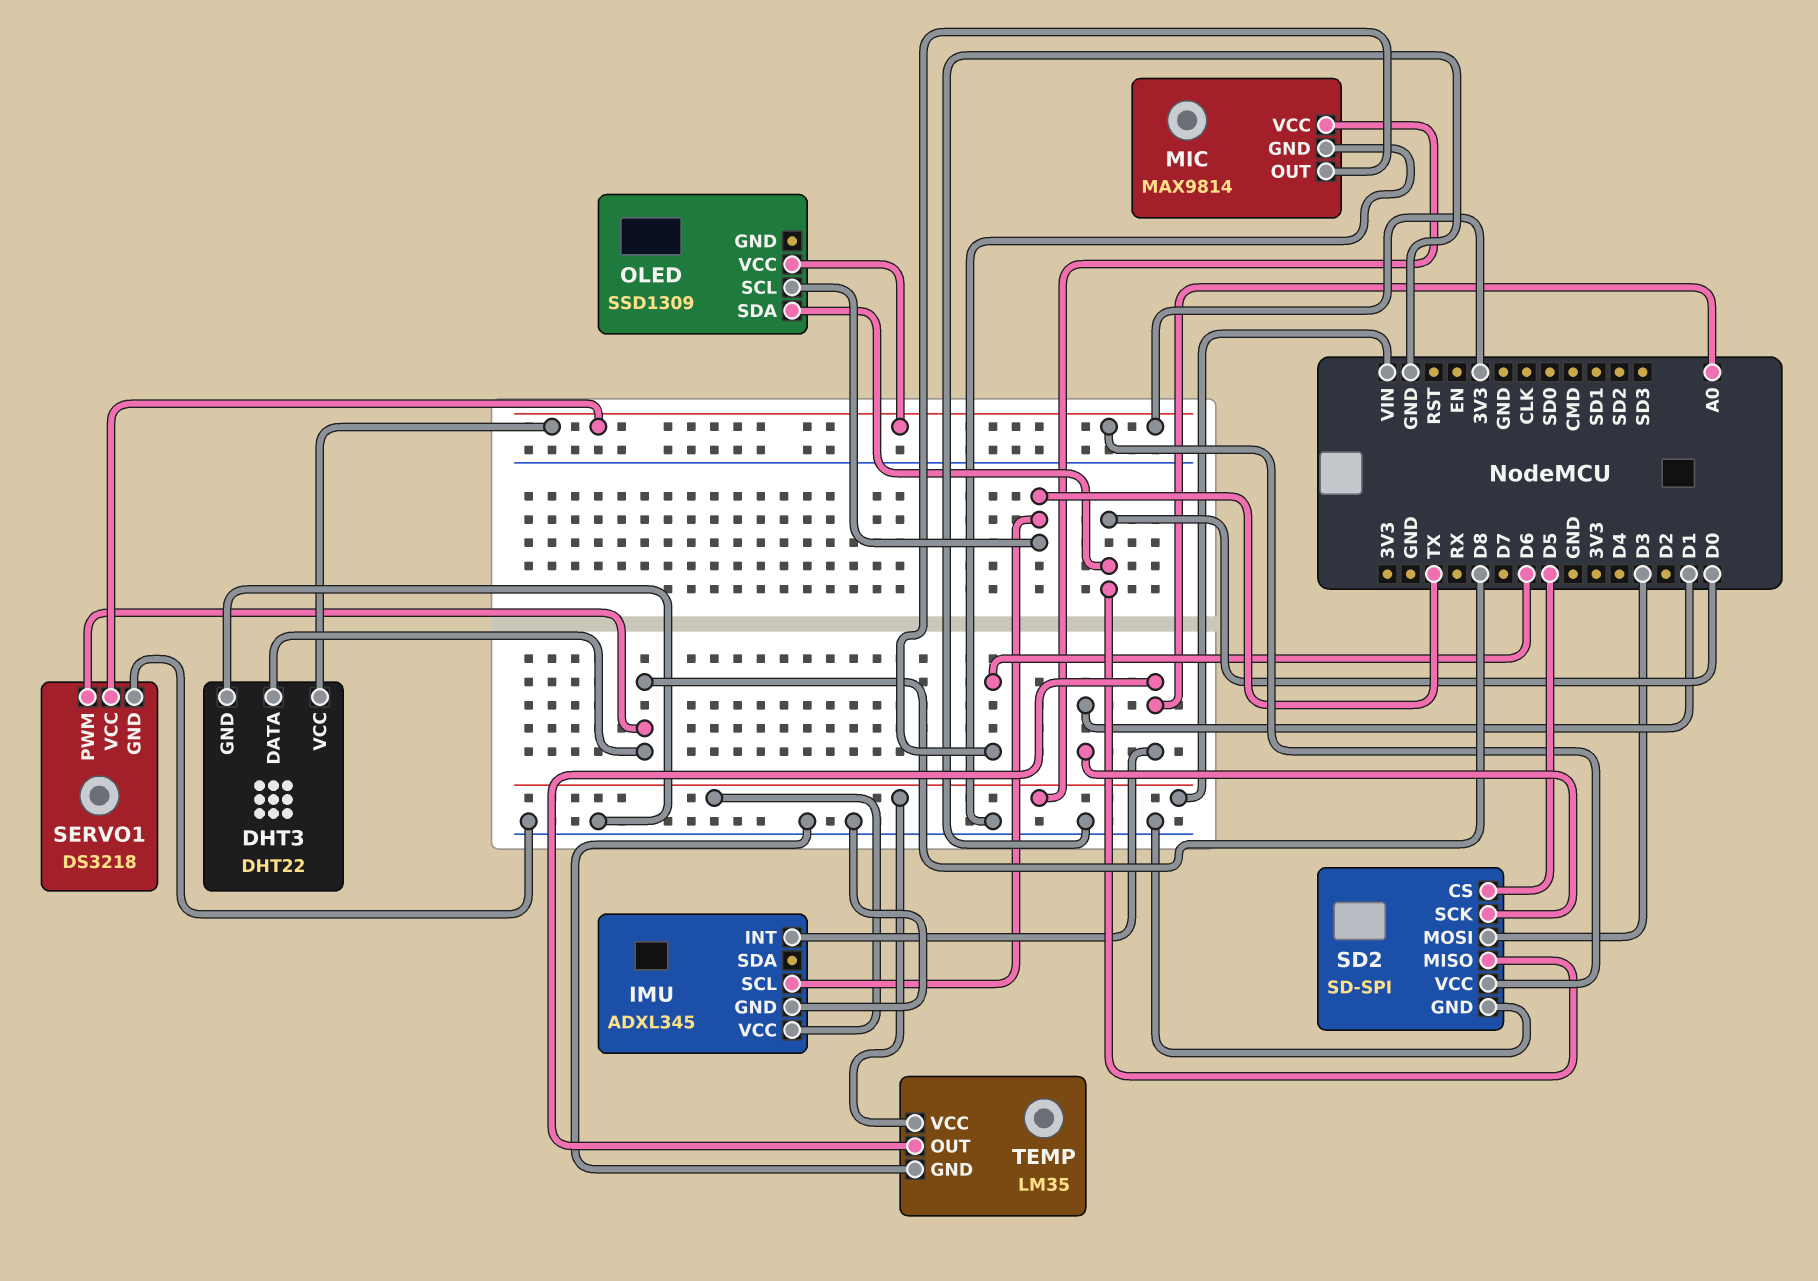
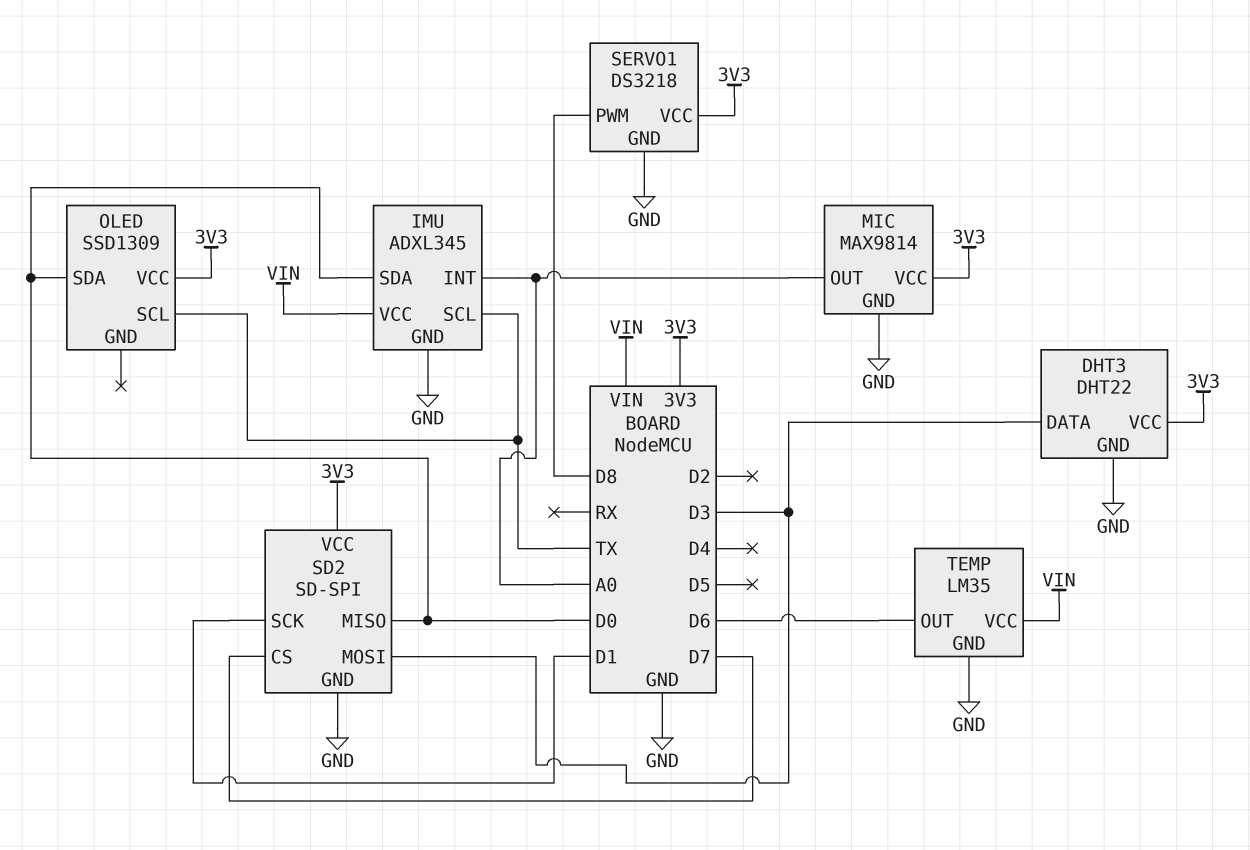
DHT3 pin DATA: D8 -> D3
IMU pin SDA: none -> D0
MIC pin OUT: D6 -> A0
MIC pin VCC: VIN -> 3V3
SD2 pin CS: D5 -> D7
TEMP pin OUT: A0 -> D6

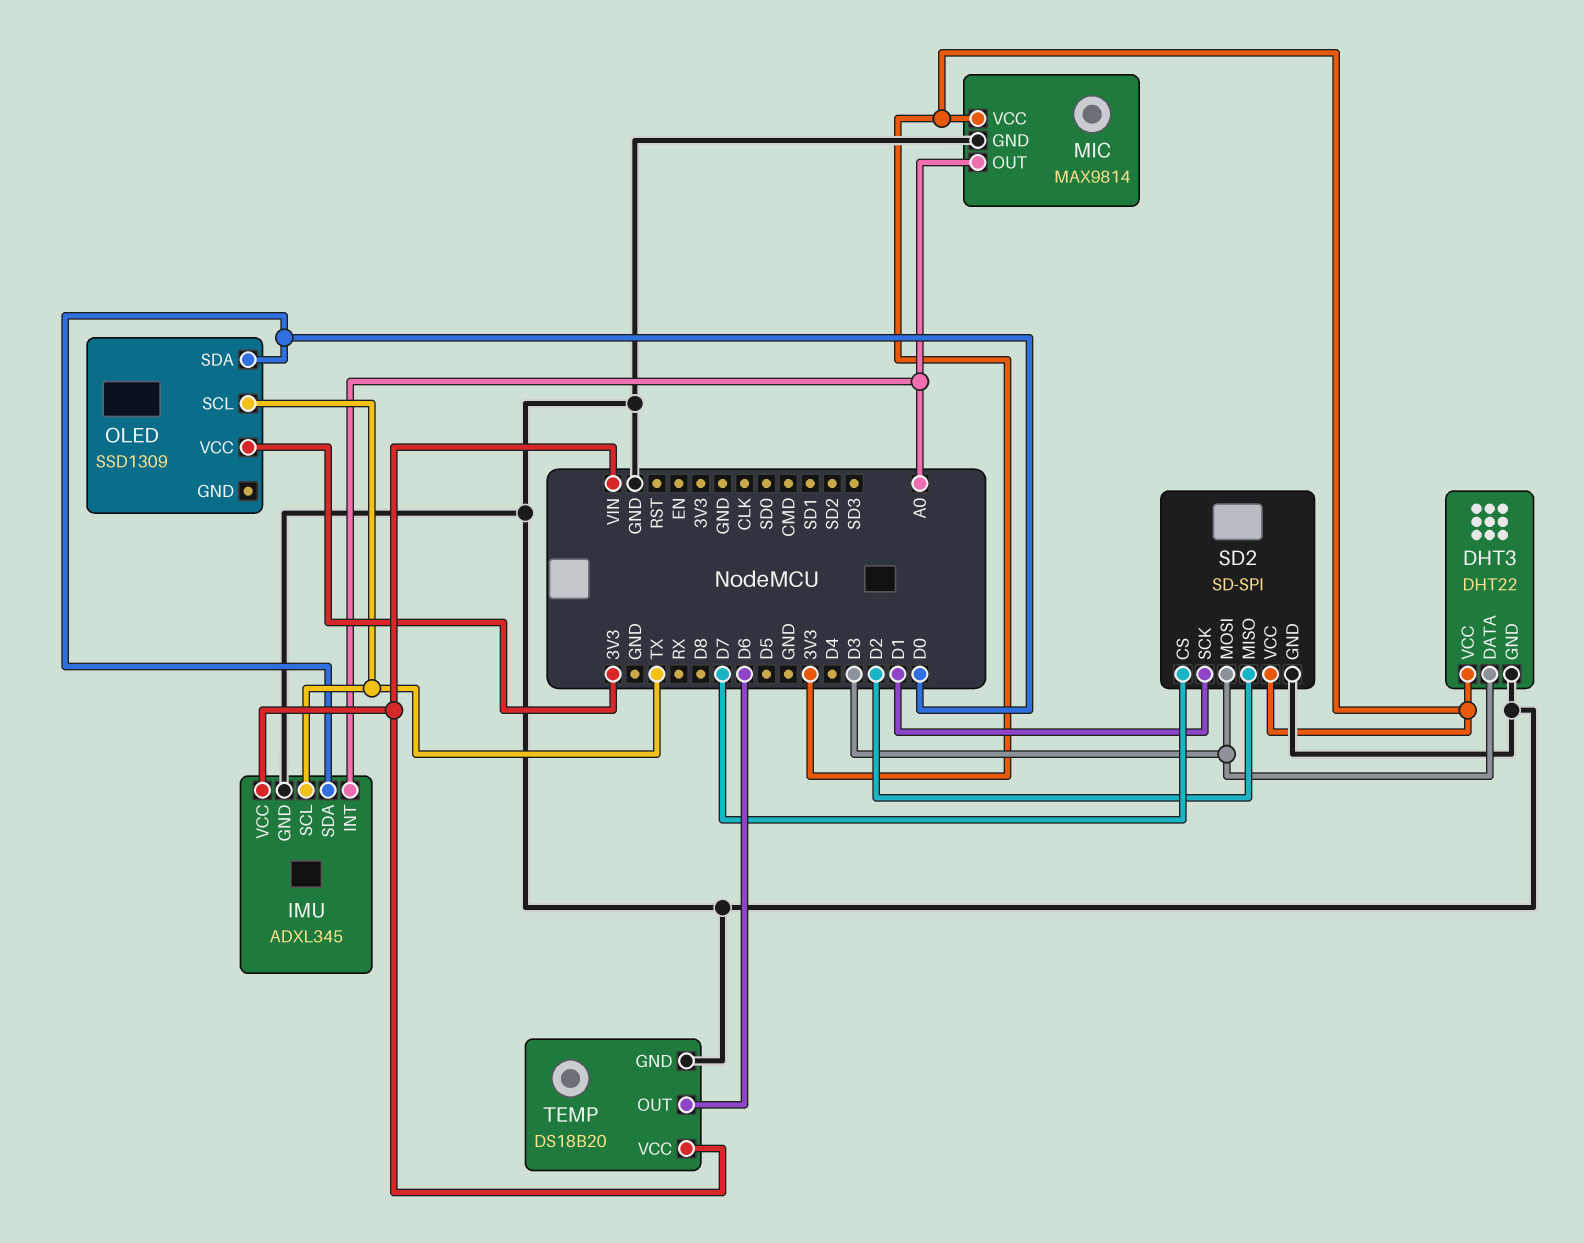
SD2 pin MISO: D0 -> D2
SERVO1: DS3218 -> none
SERVO1 pin GND: GND -> none
SERVO1 pin PWM: D8 -> none
SERVO1 pin VCC: 3V3 -> none
TEMP: LM35 -> DS18B20

